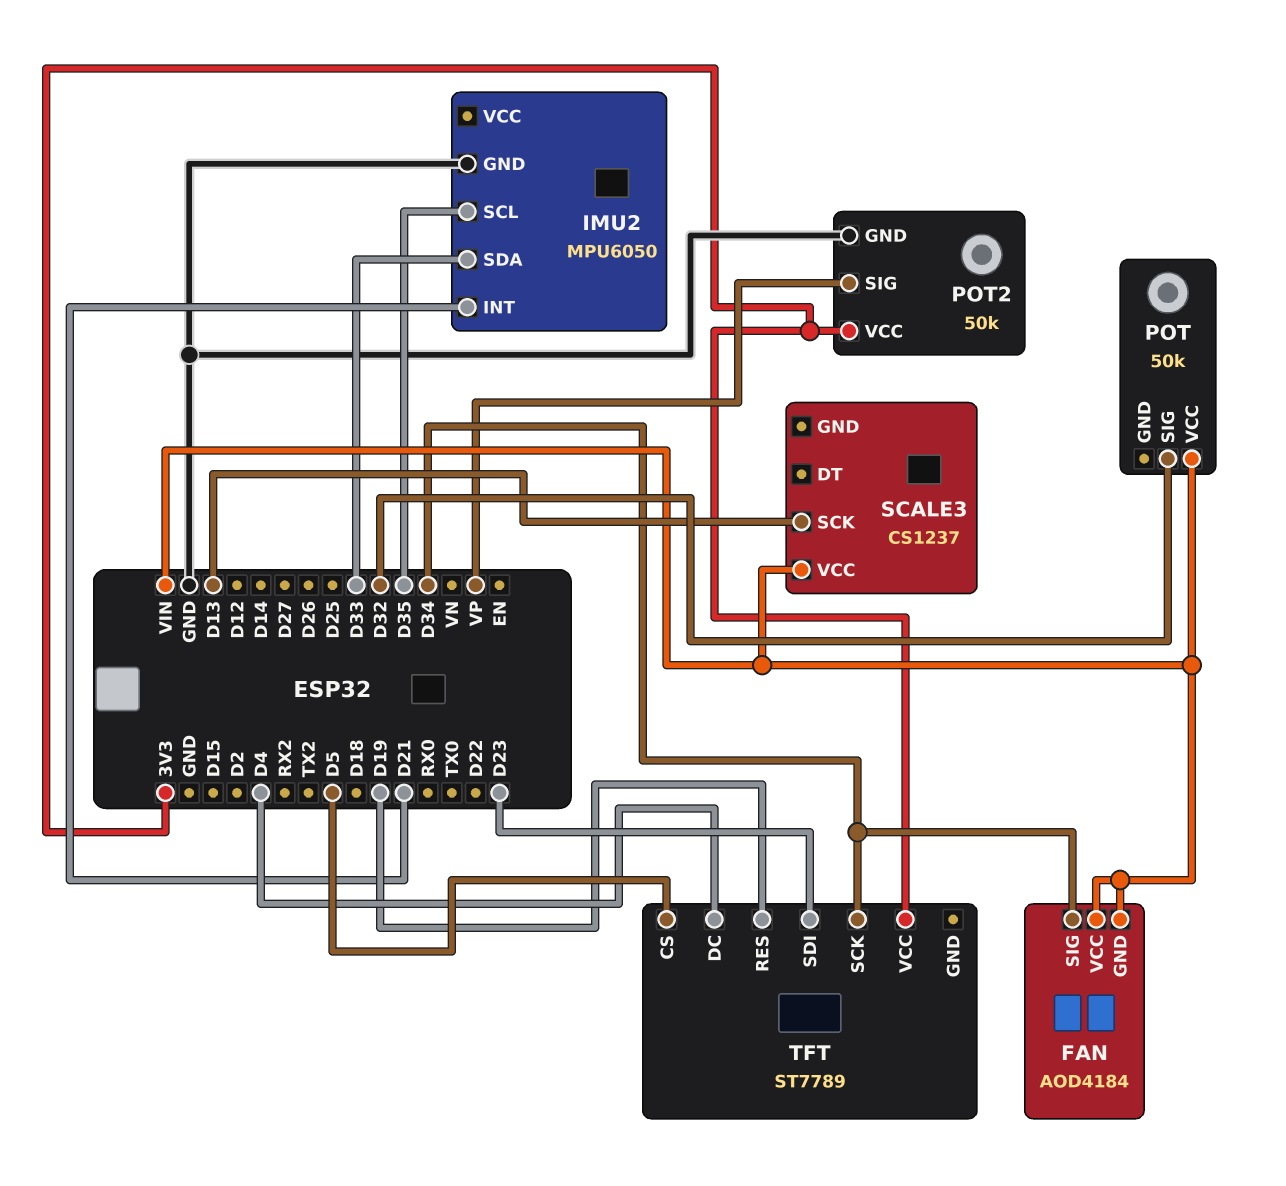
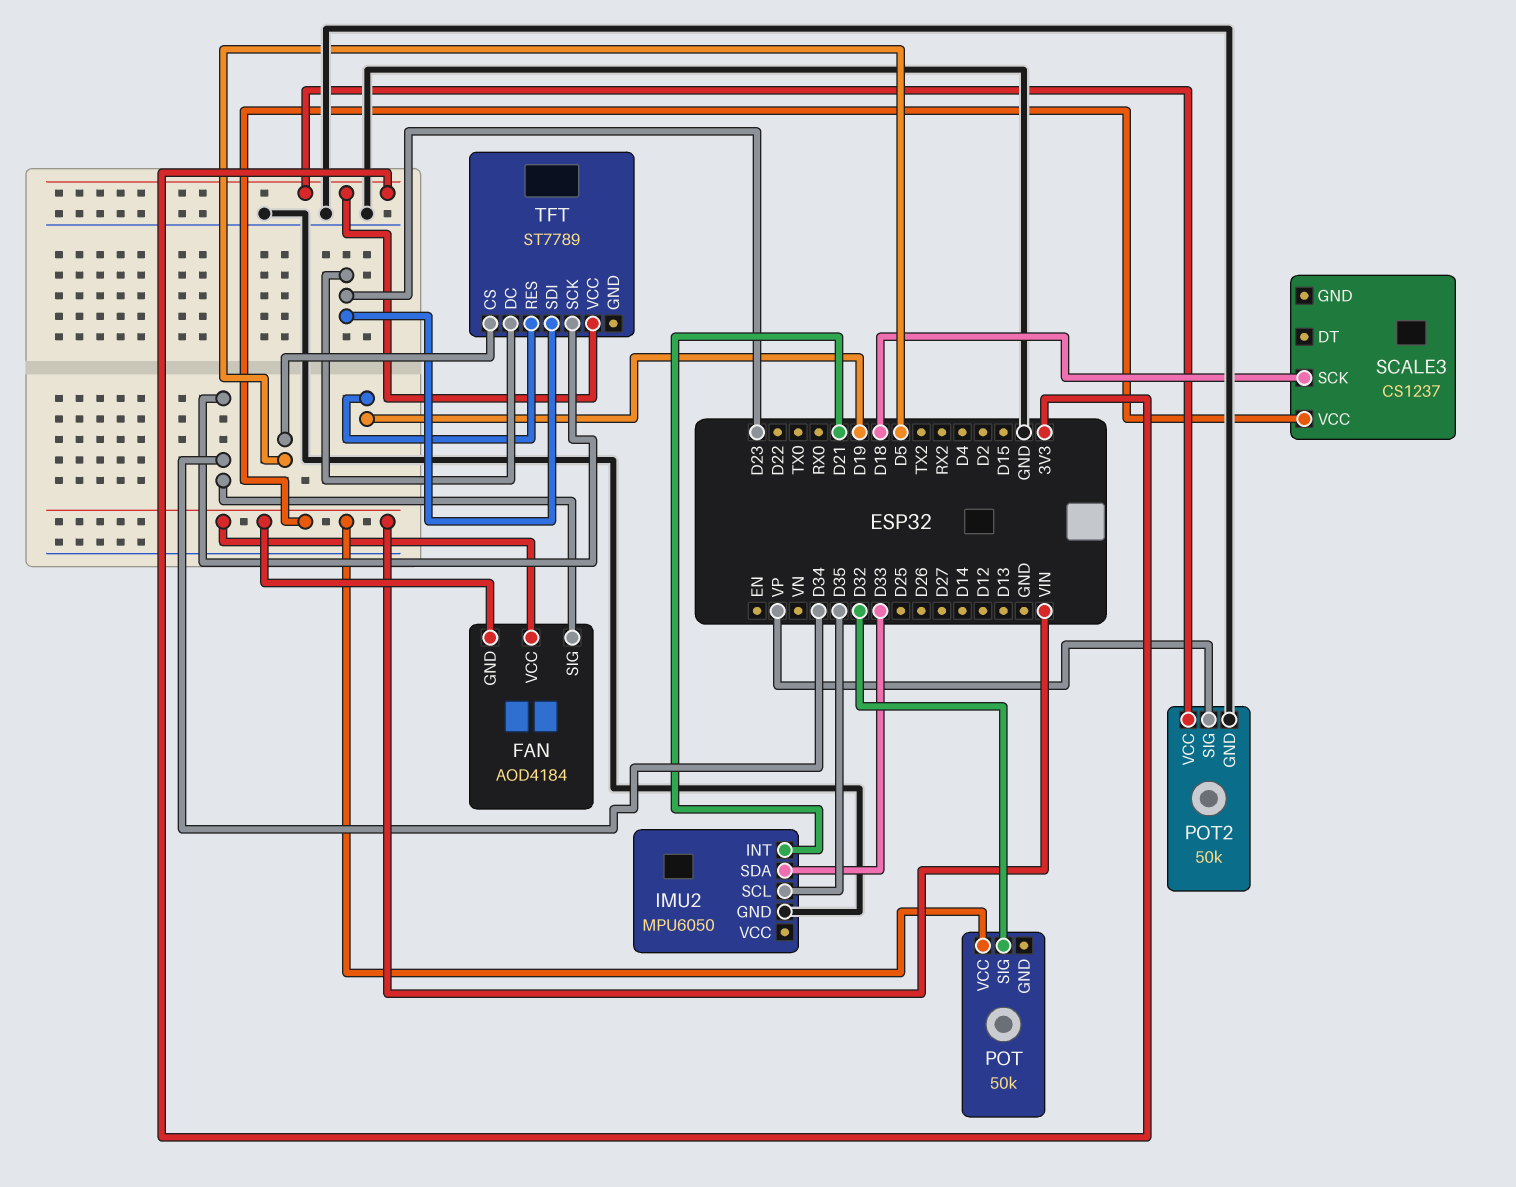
SCALE3 pin SCK: D13 -> D18
TFT pin DC: D4 -> D23

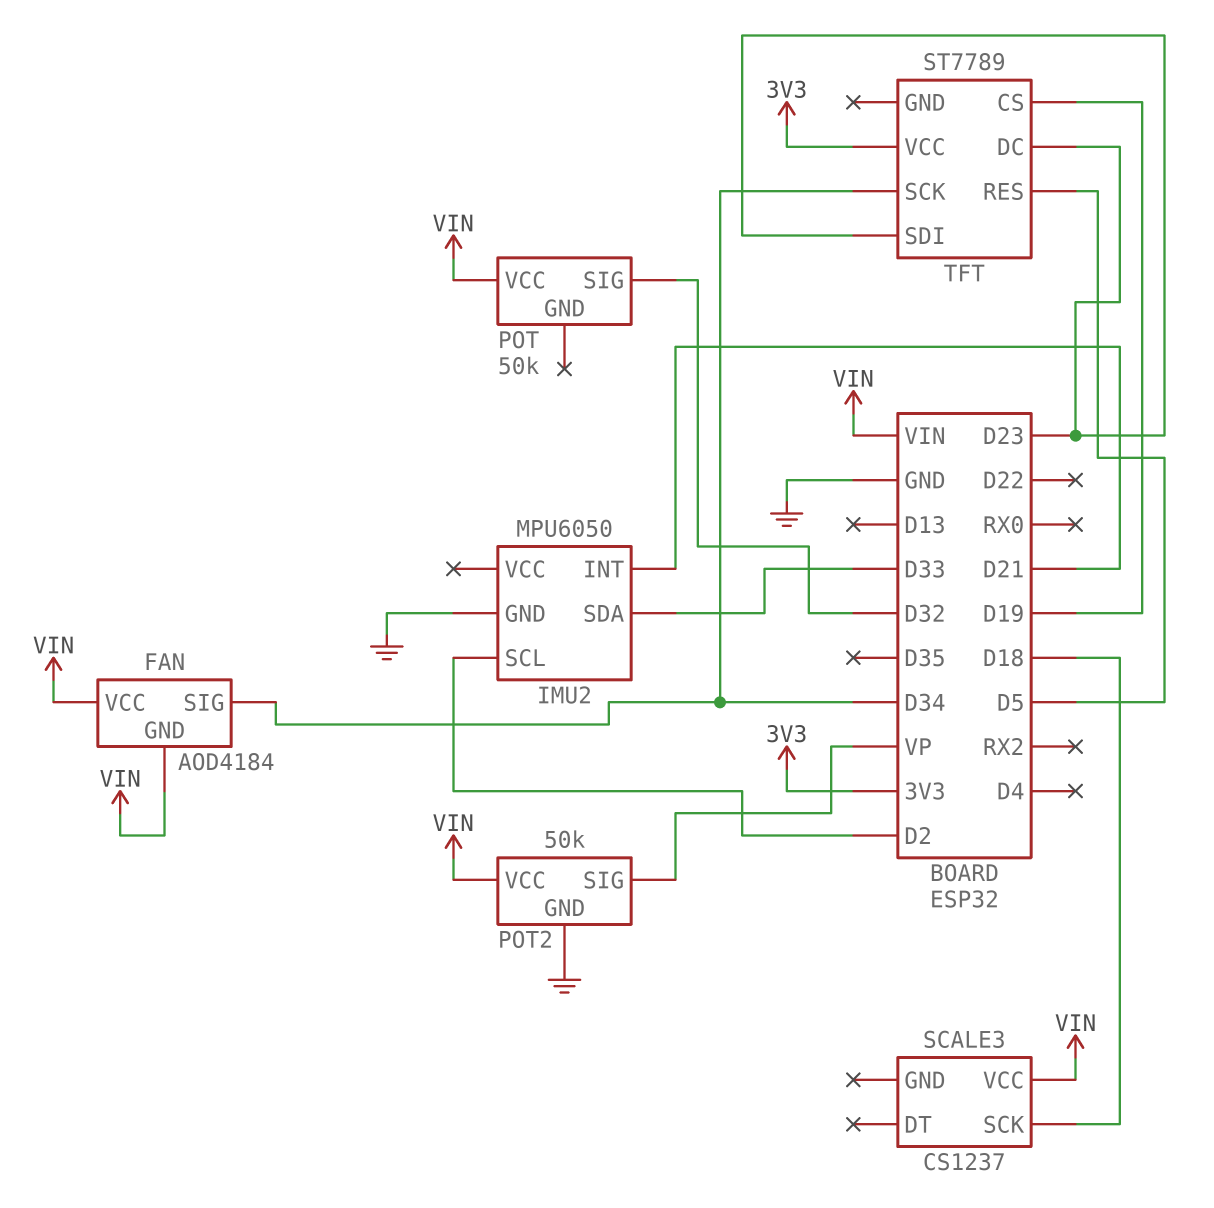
IMU2 pin SCL: D35 -> D2
POT2 pin VCC: 3V3 -> VIN
TFT pin CS: D5 -> D19
TFT pin RES: D19 -> D5

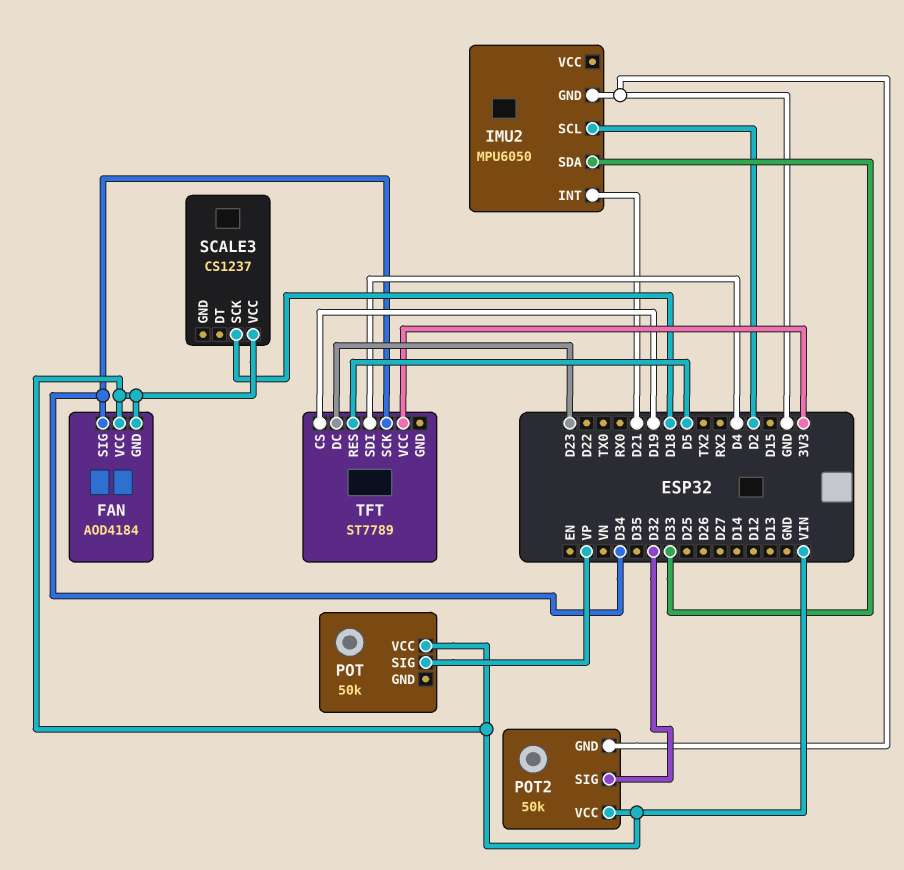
POT pin SIG: D32 -> VP
POT2 pin SIG: VP -> D32
TFT pin SDI: D23 -> D4

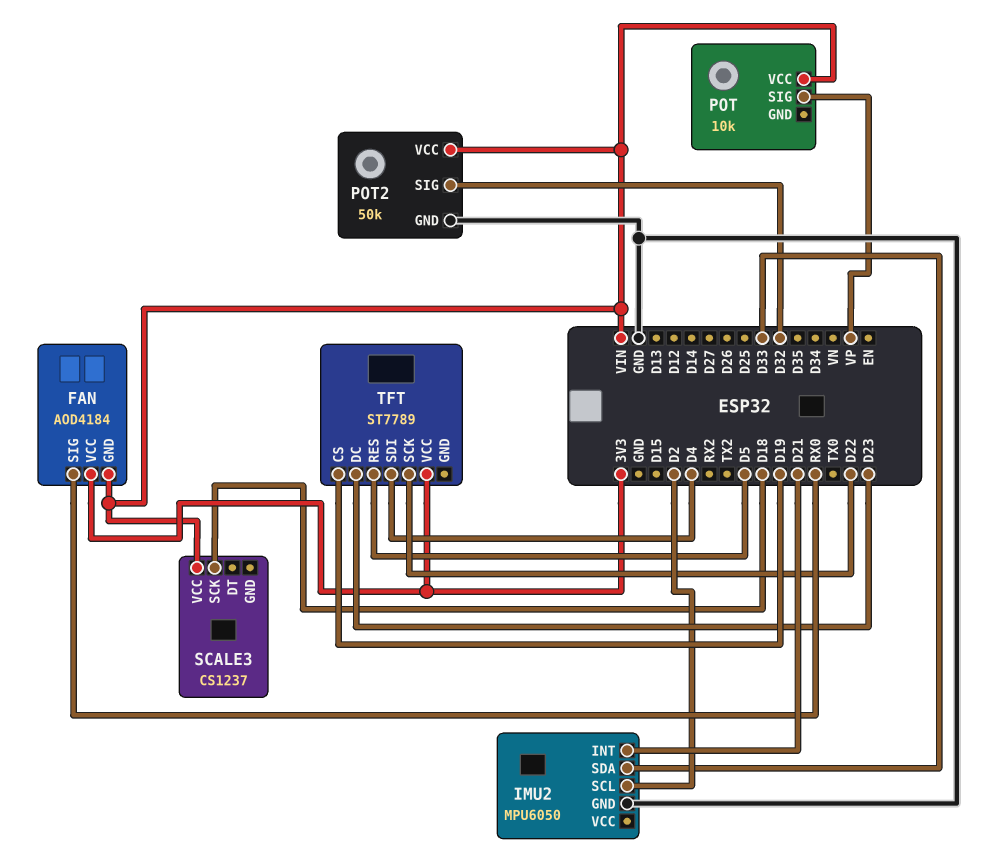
FAN pin SIG: D34 -> RX0
FAN pin VCC: VIN -> 3V3
POT: 50k -> 10k
TFT pin SCK: D34 -> D22

